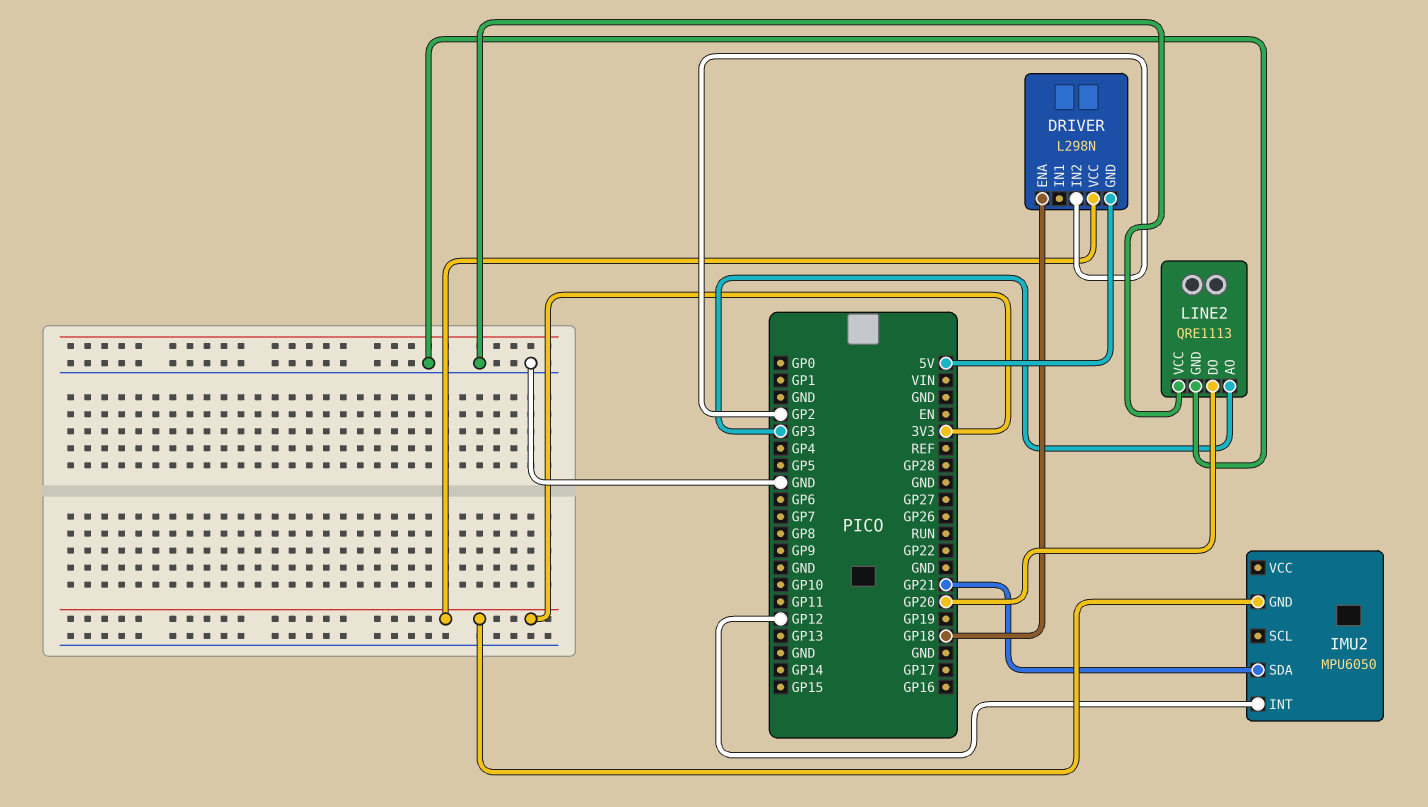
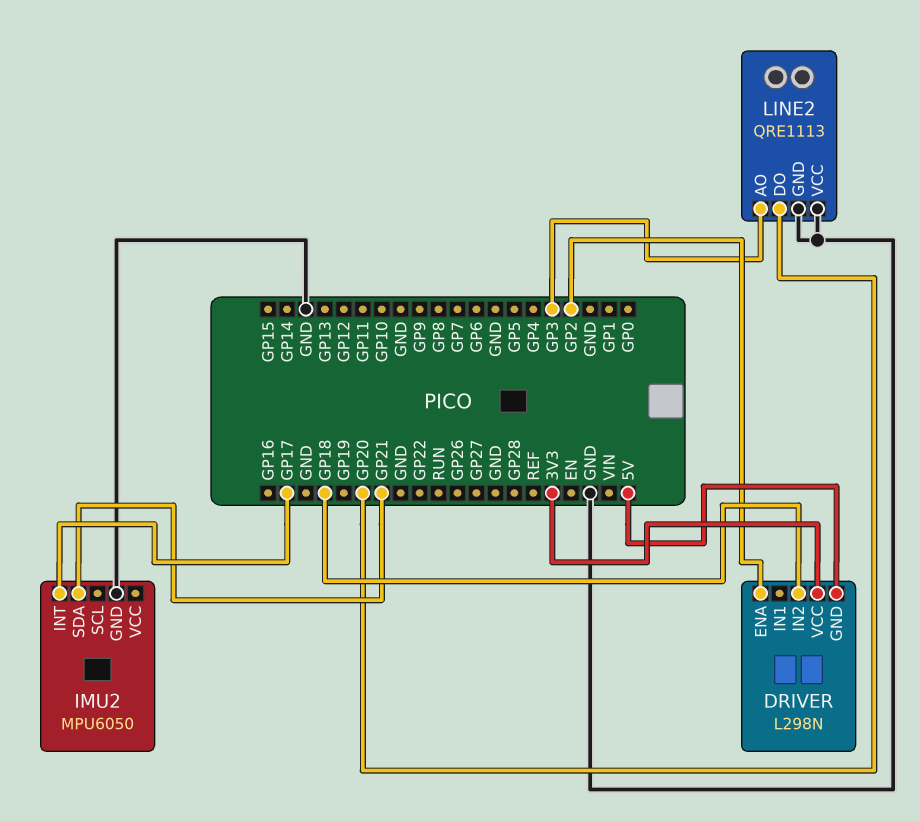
DRIVER pin ENA: GP18 -> GP2
DRIVER pin IN2: GP2 -> GP18
IMU2 pin GND: 3V3 -> GND
IMU2 pin INT: GP12 -> GP17

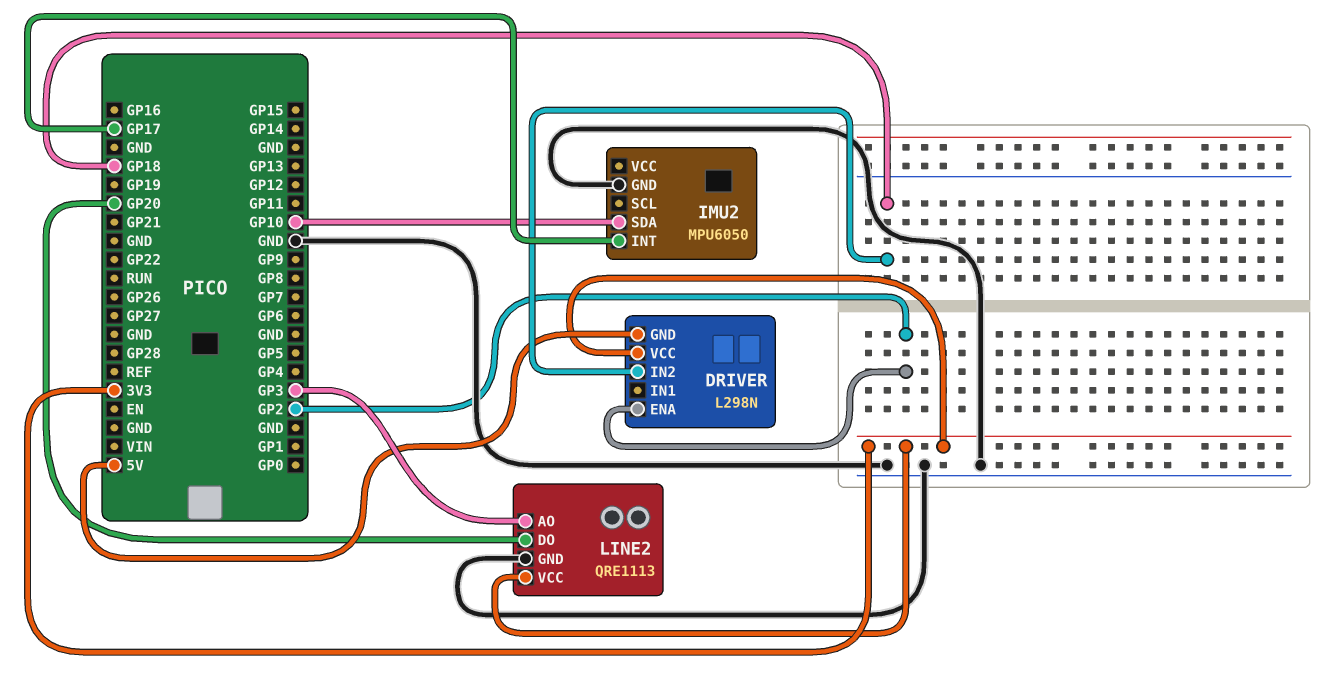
IMU2 pin SDA: GP21 -> GP10
LINE2 pin VCC: GND -> 3V3

